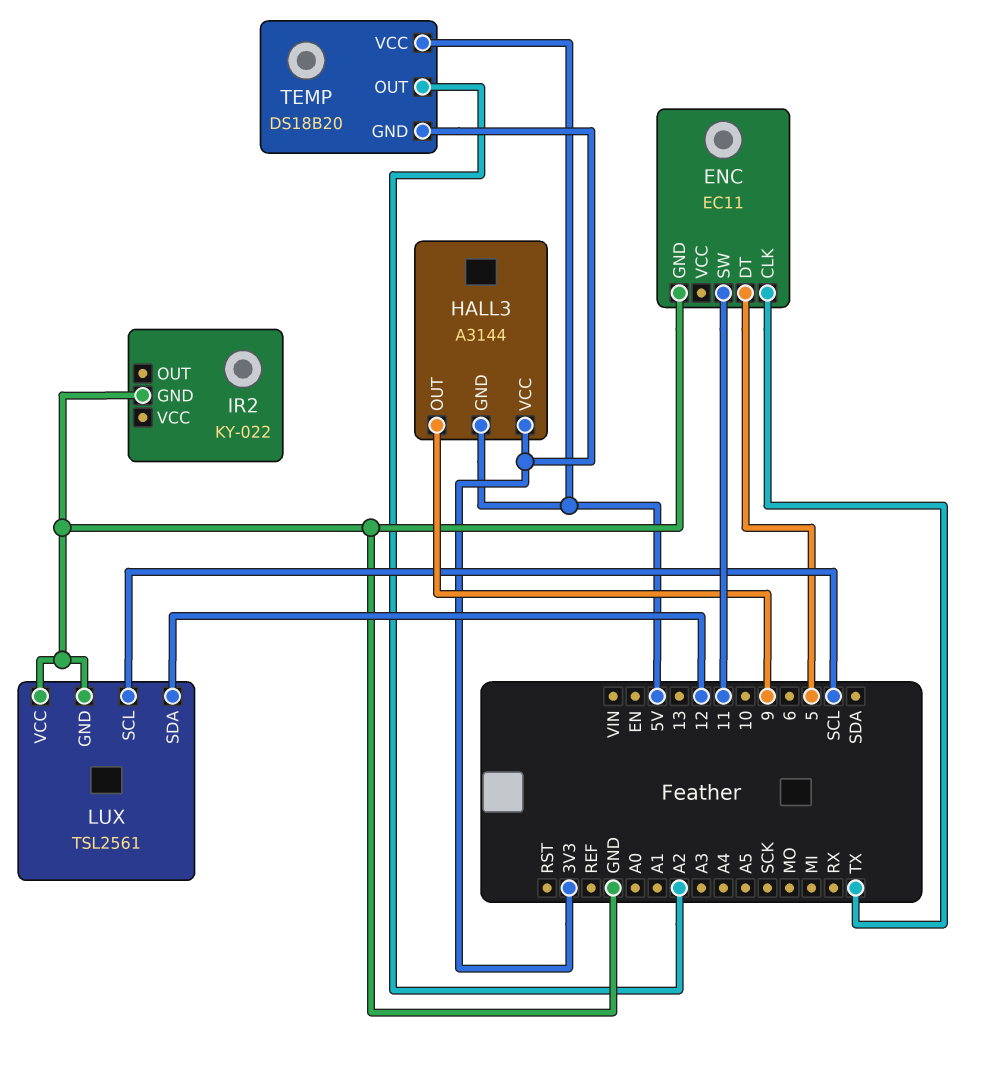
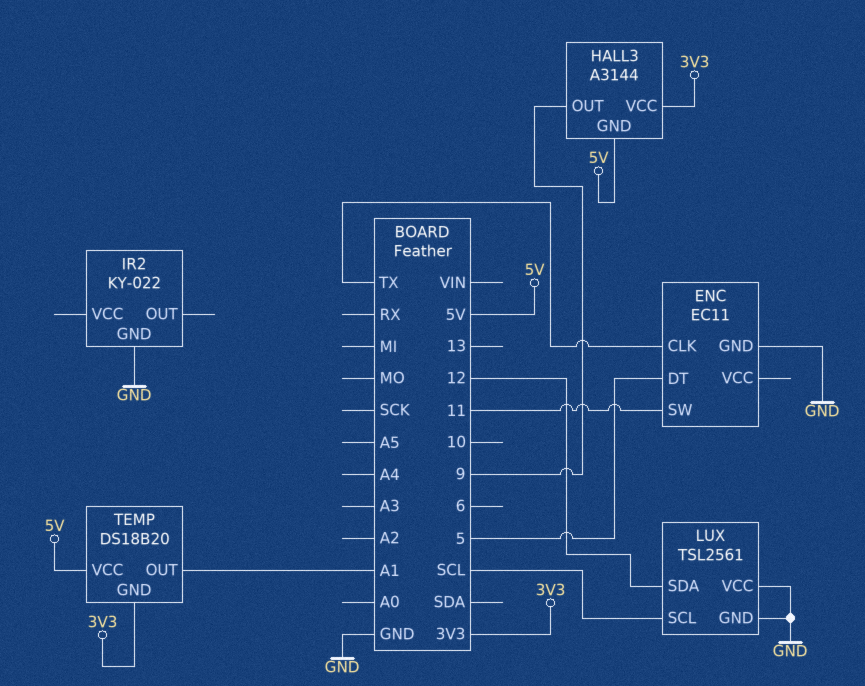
TEMP pin OUT: A2 -> A1

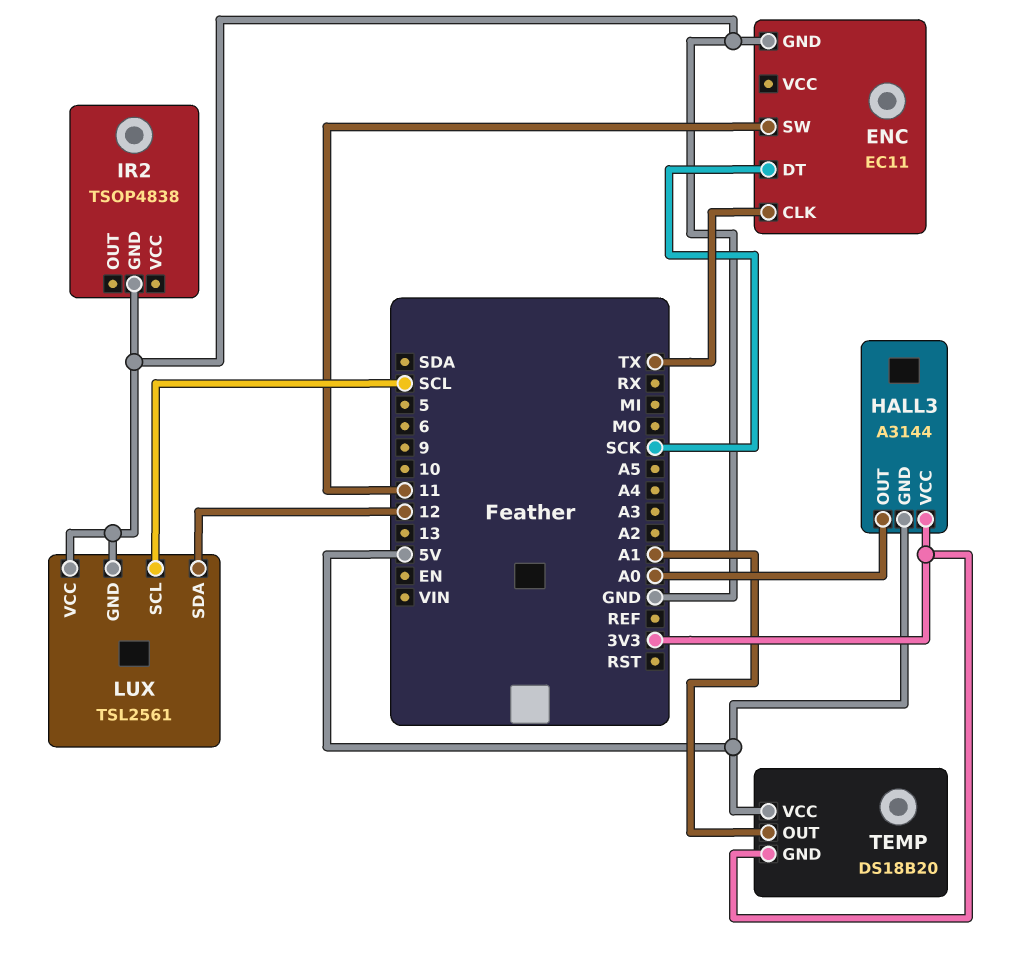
ENC pin DT: 5 -> SCK
HALL3 pin OUT: 9 -> A0
IR2: KY-022 -> TSOP4838

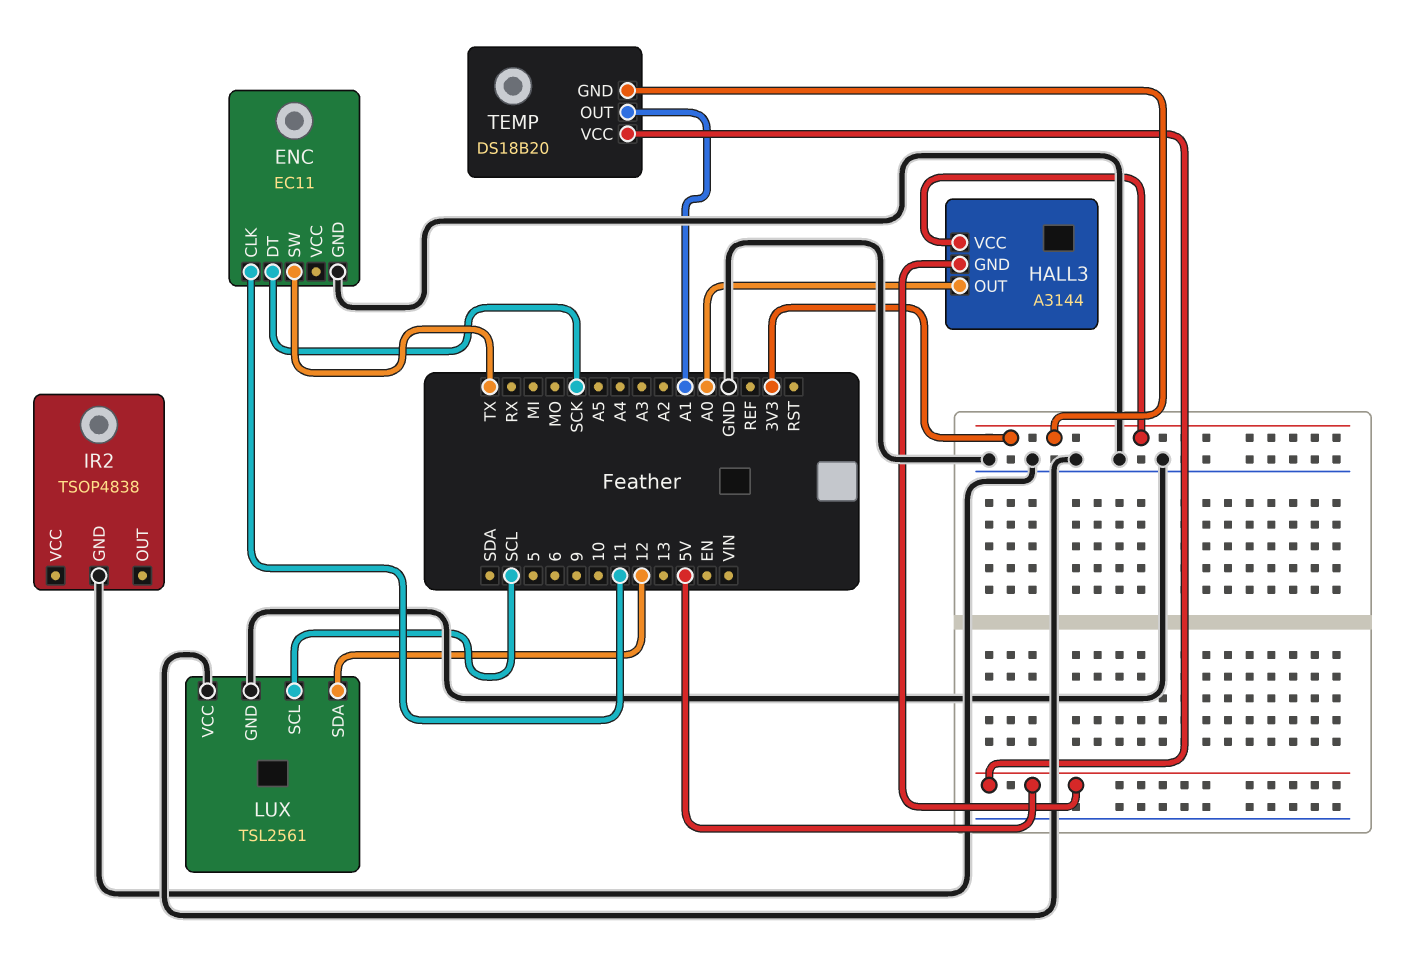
ENC pin CLK: TX -> 11
ENC pin SW: 11 -> TX

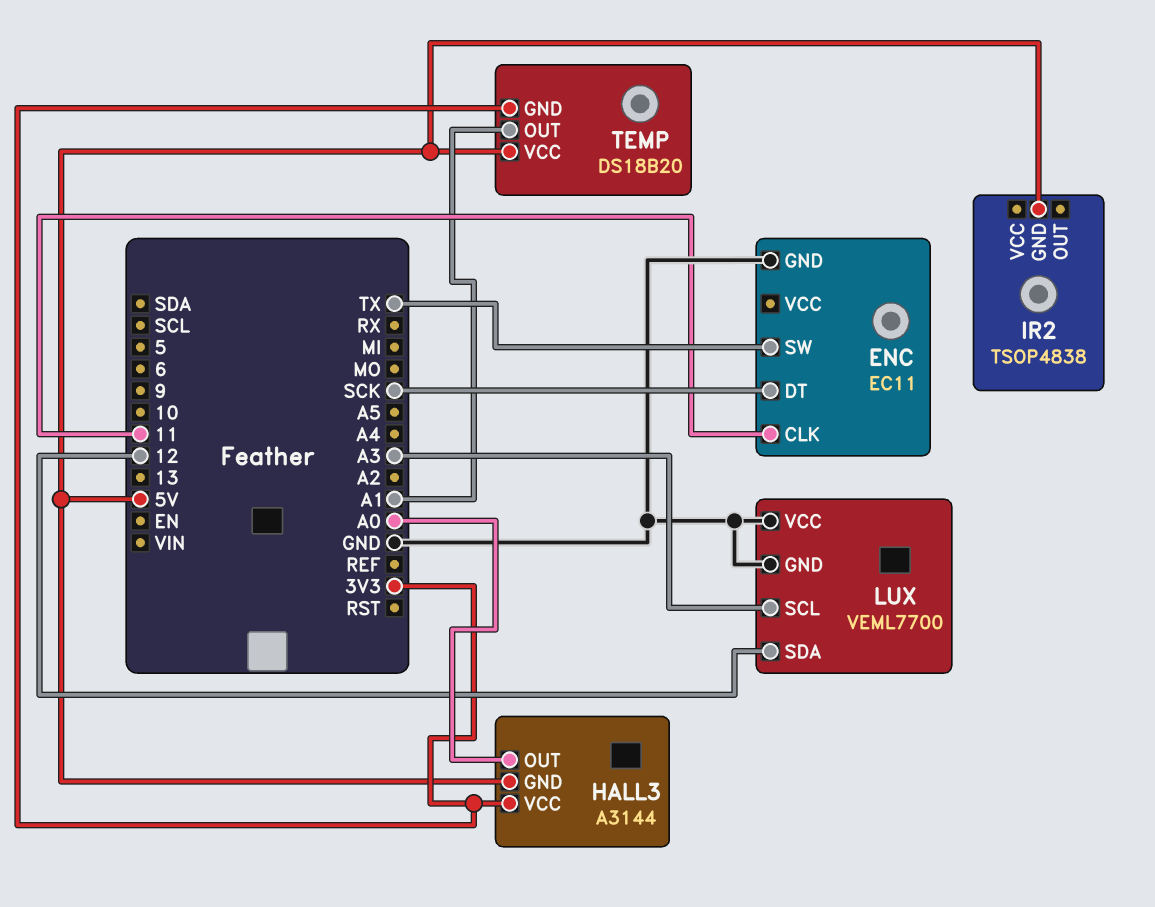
IR2 pin GND: GND -> 5V
LUX: TSL2561 -> VEML7700
LUX pin SCL: SCL -> A3

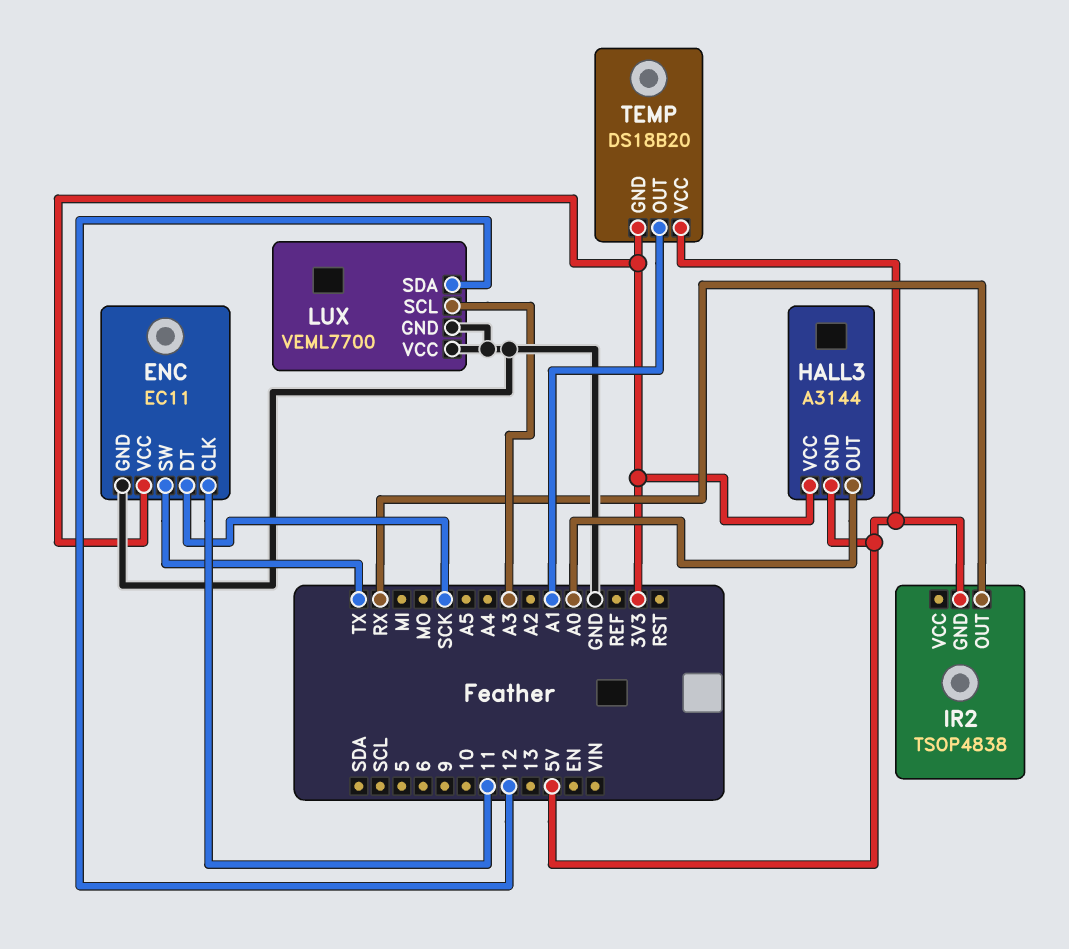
ENC pin VCC: none -> 3V3
IR2 pin OUT: none -> RX

